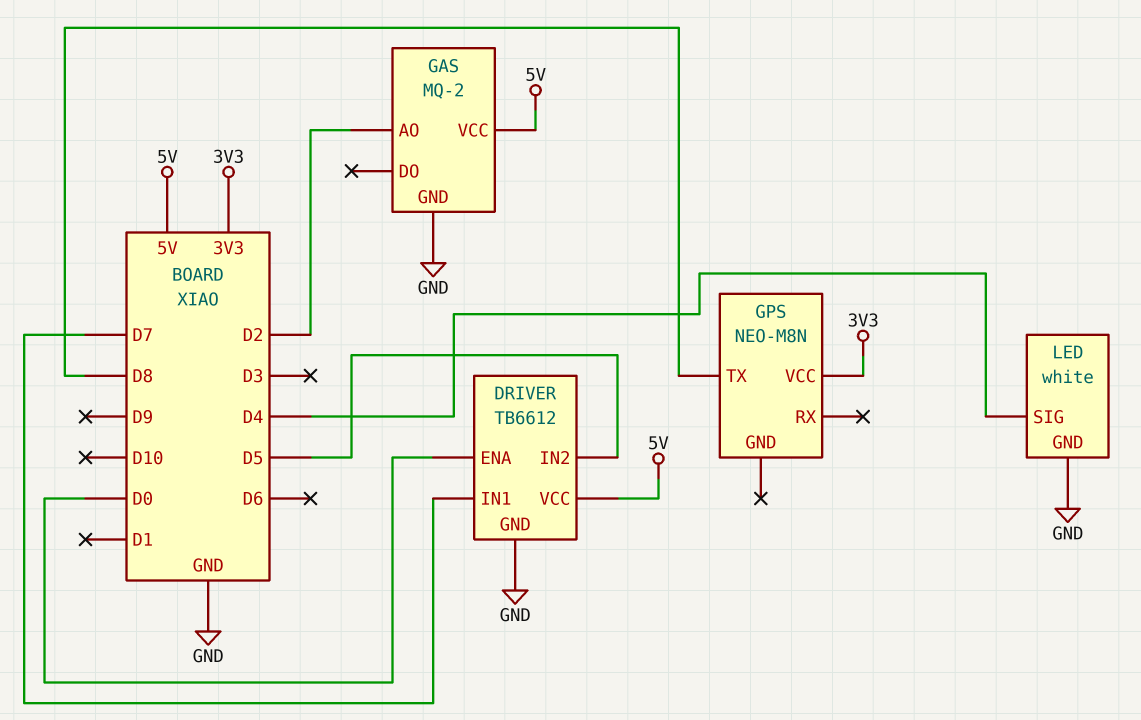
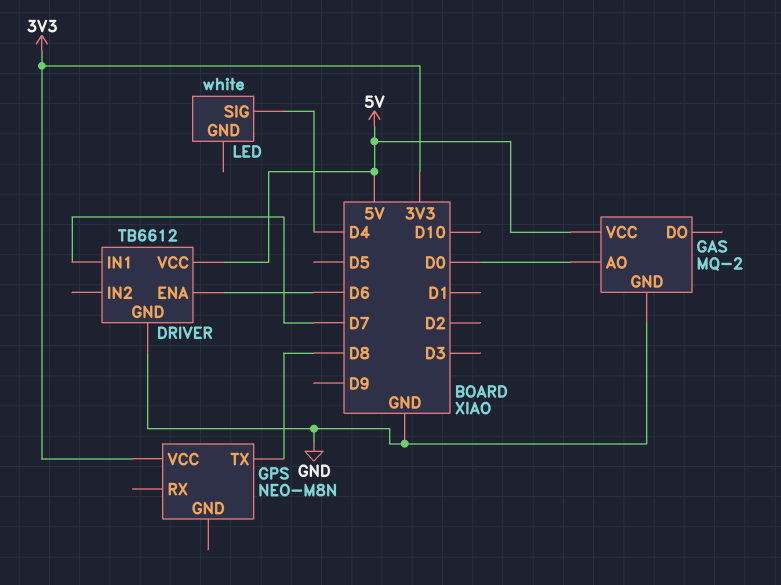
DRIVER pin ENA: D0 -> D6
DRIVER pin IN2: D5 -> none
GAS pin AO: D2 -> D0
LED pin GND: GND -> none

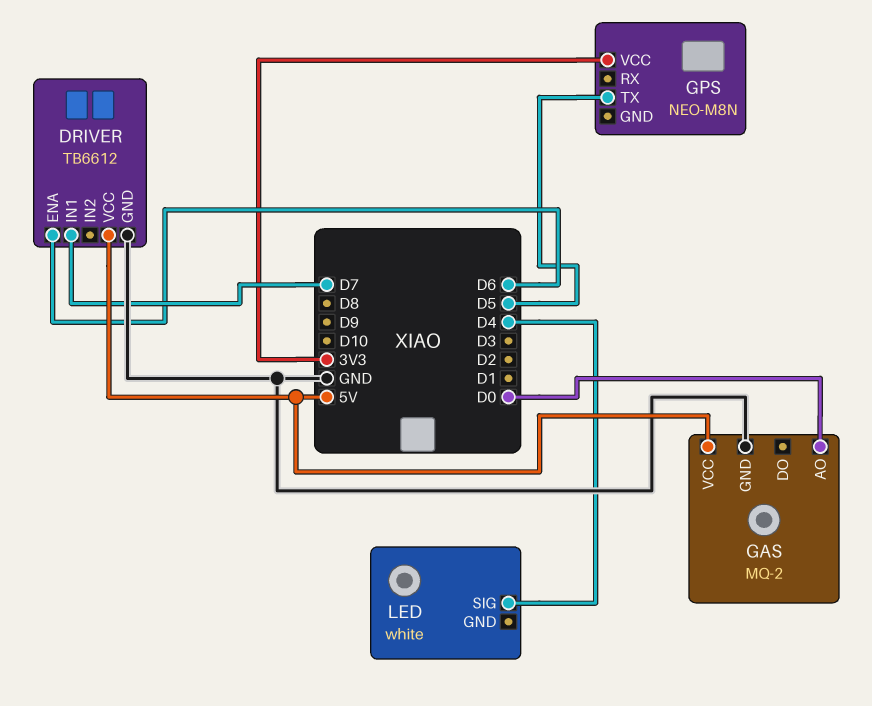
GPS pin TX: D8 -> D5

